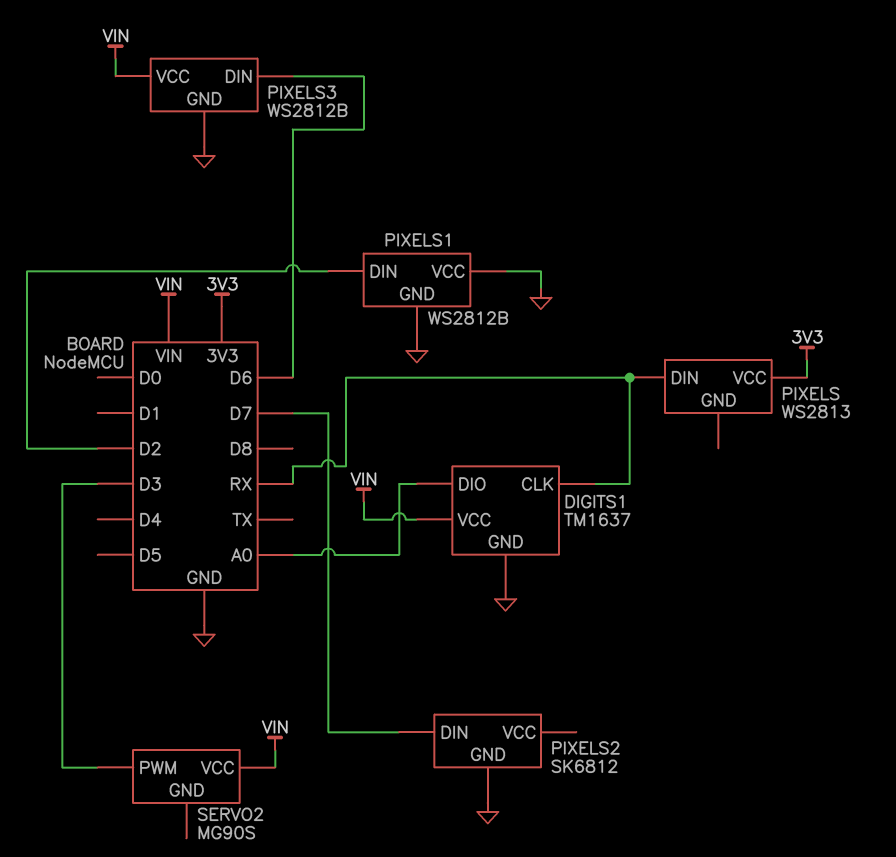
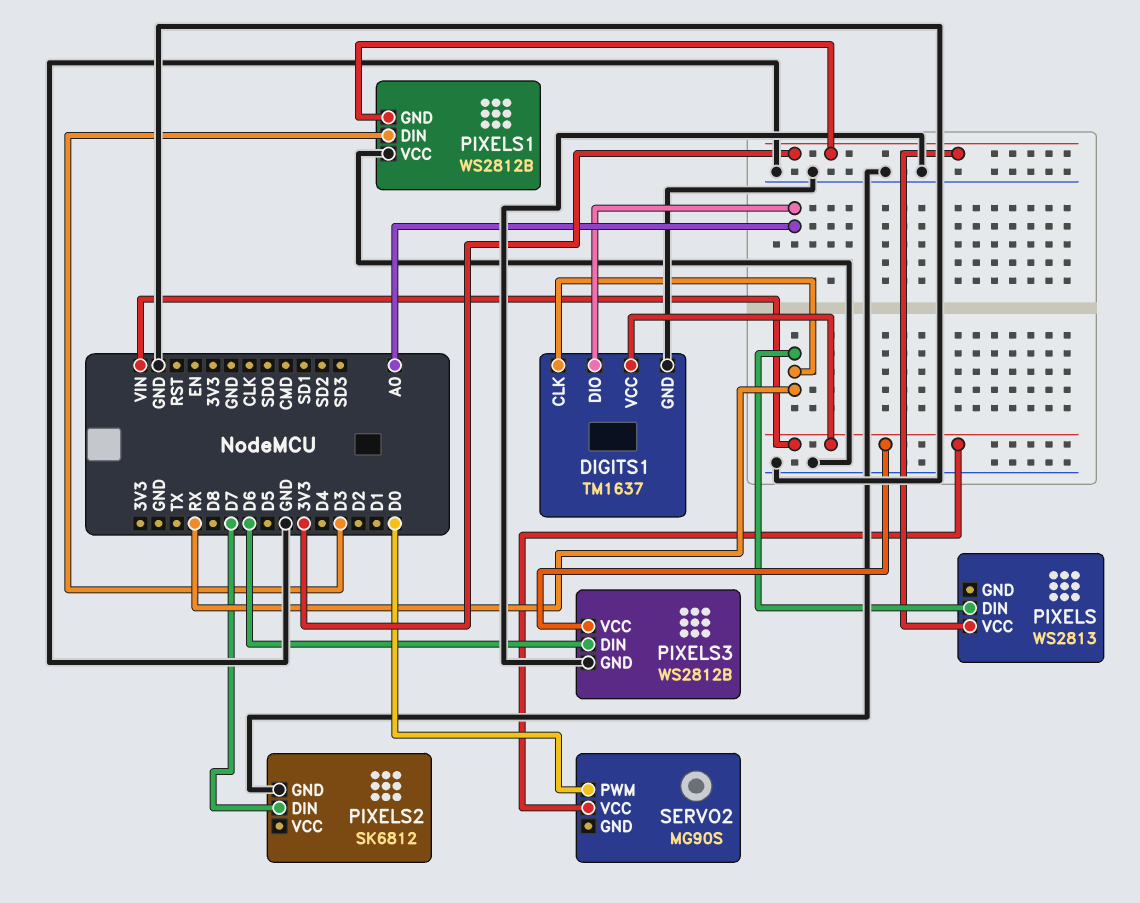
PIXELS1 pin DIN: D2 -> D3
PIXELS1 pin GND: GND -> 3V3
SERVO2 pin PWM: D3 -> D0

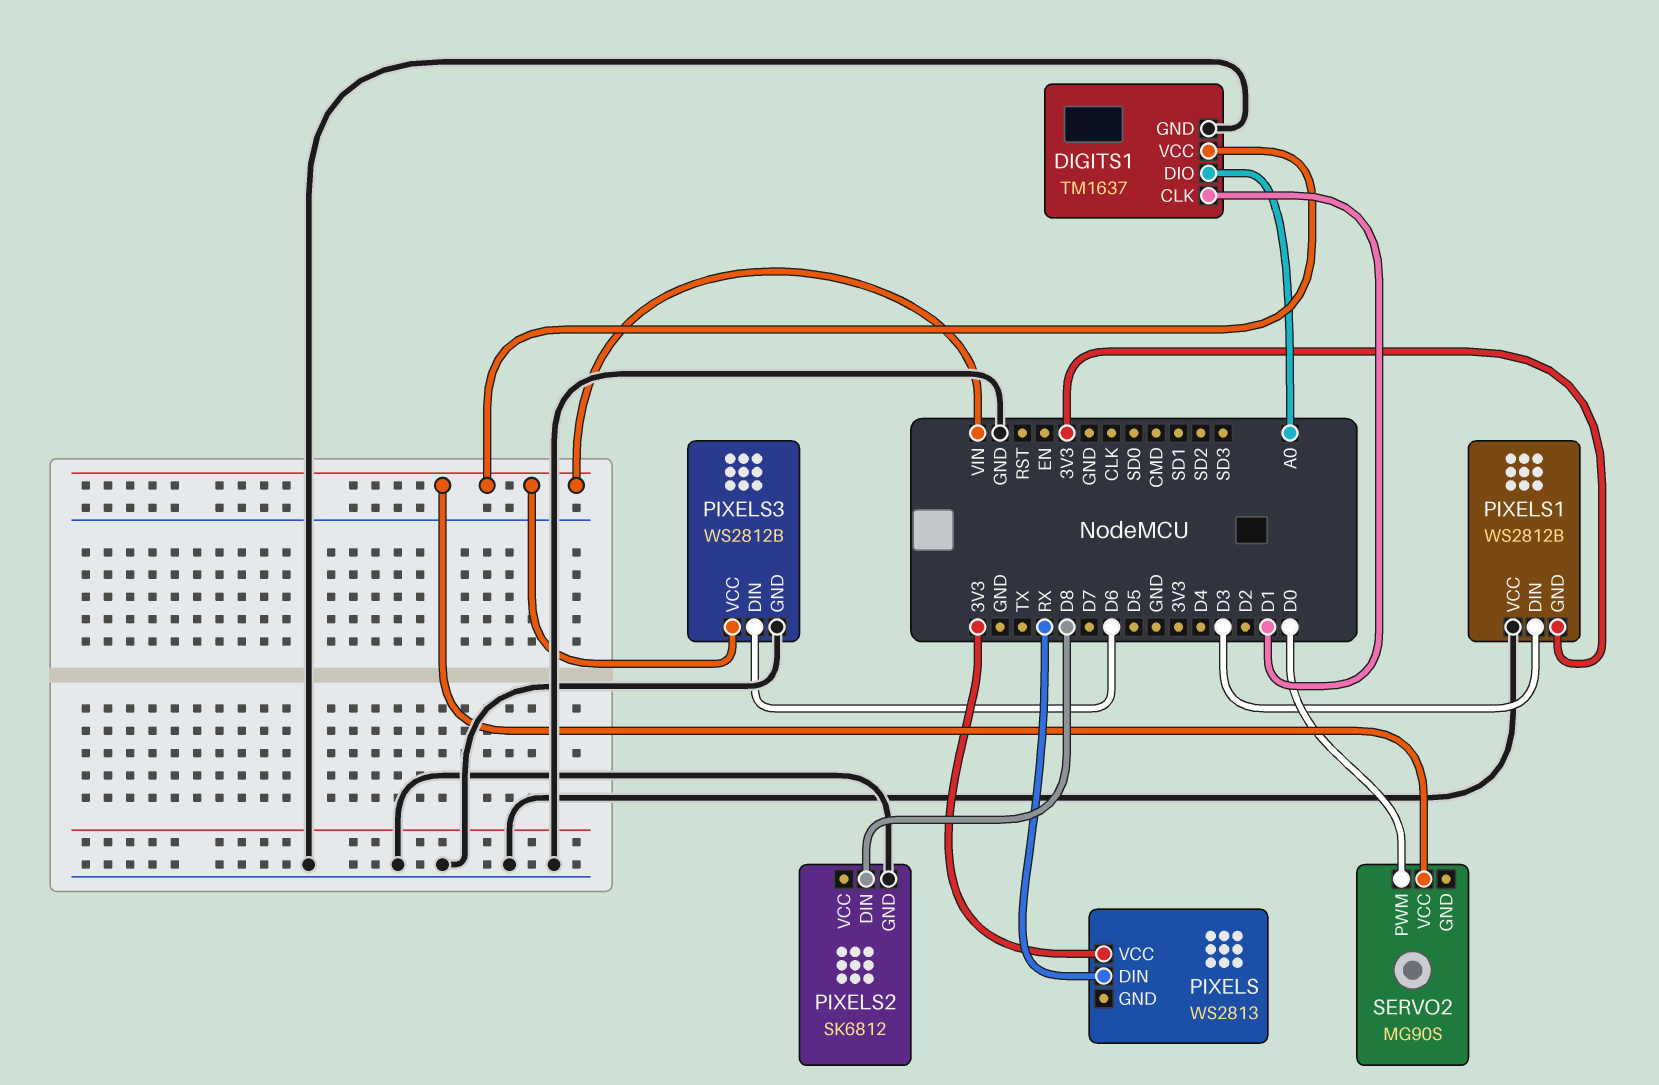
DIGITS1 pin CLK: RX -> D1
PIXELS2 pin DIN: D7 -> D8

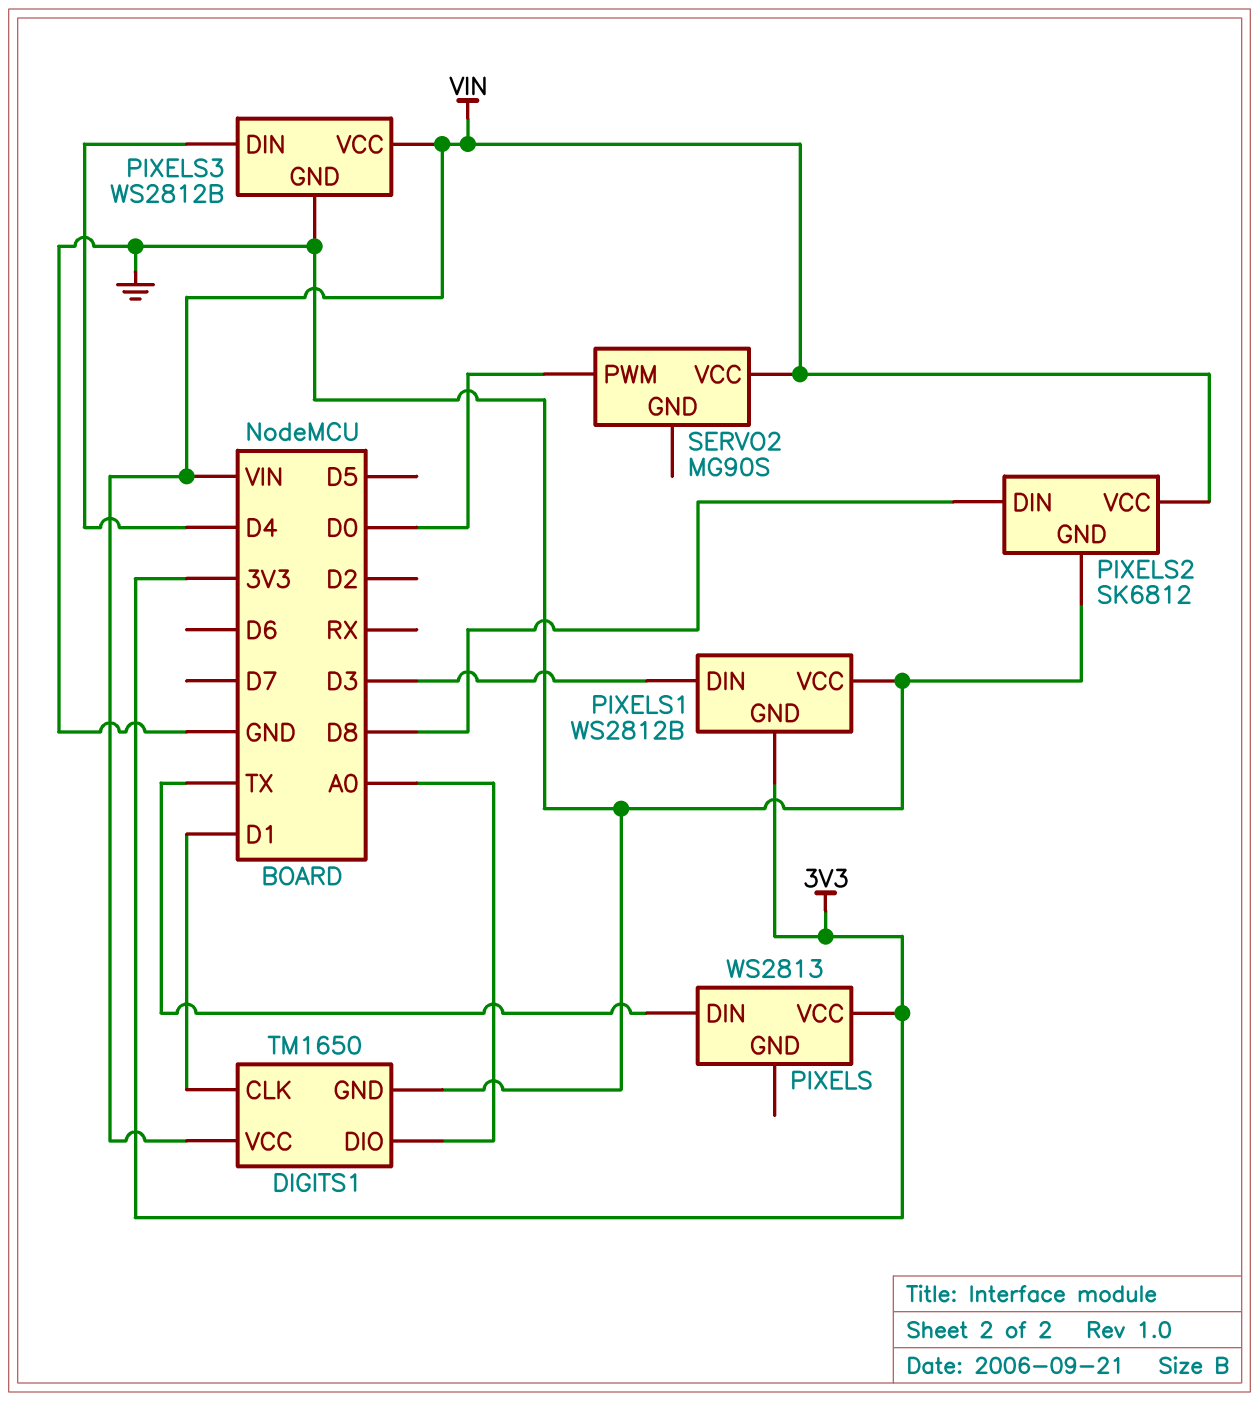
DIGITS1: TM1637 -> TM1650
PIXELS pin DIN: RX -> TX
PIXELS2 pin VCC: none -> VIN
PIXELS3 pin DIN: D6 -> D4

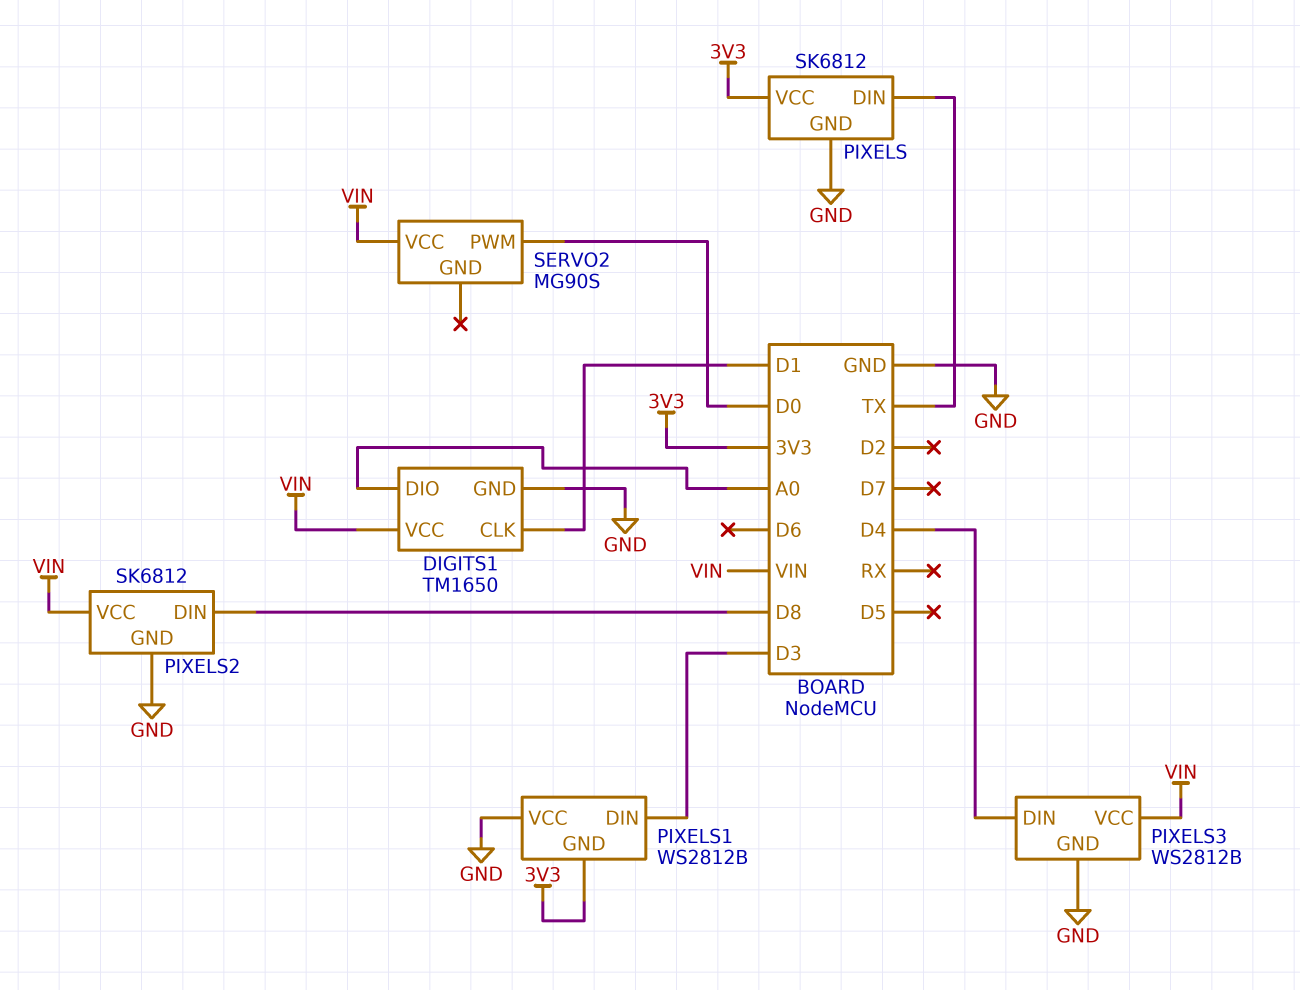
PIXELS: WS2813 -> SK6812
PIXELS pin GND: none -> GND

